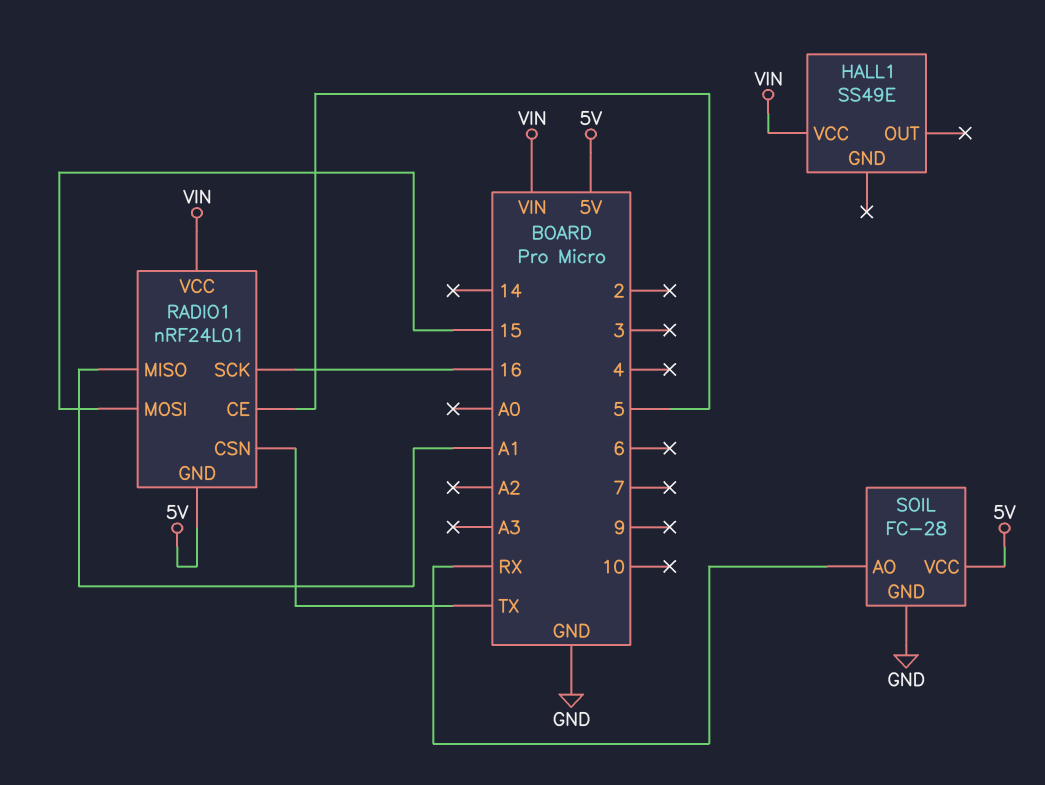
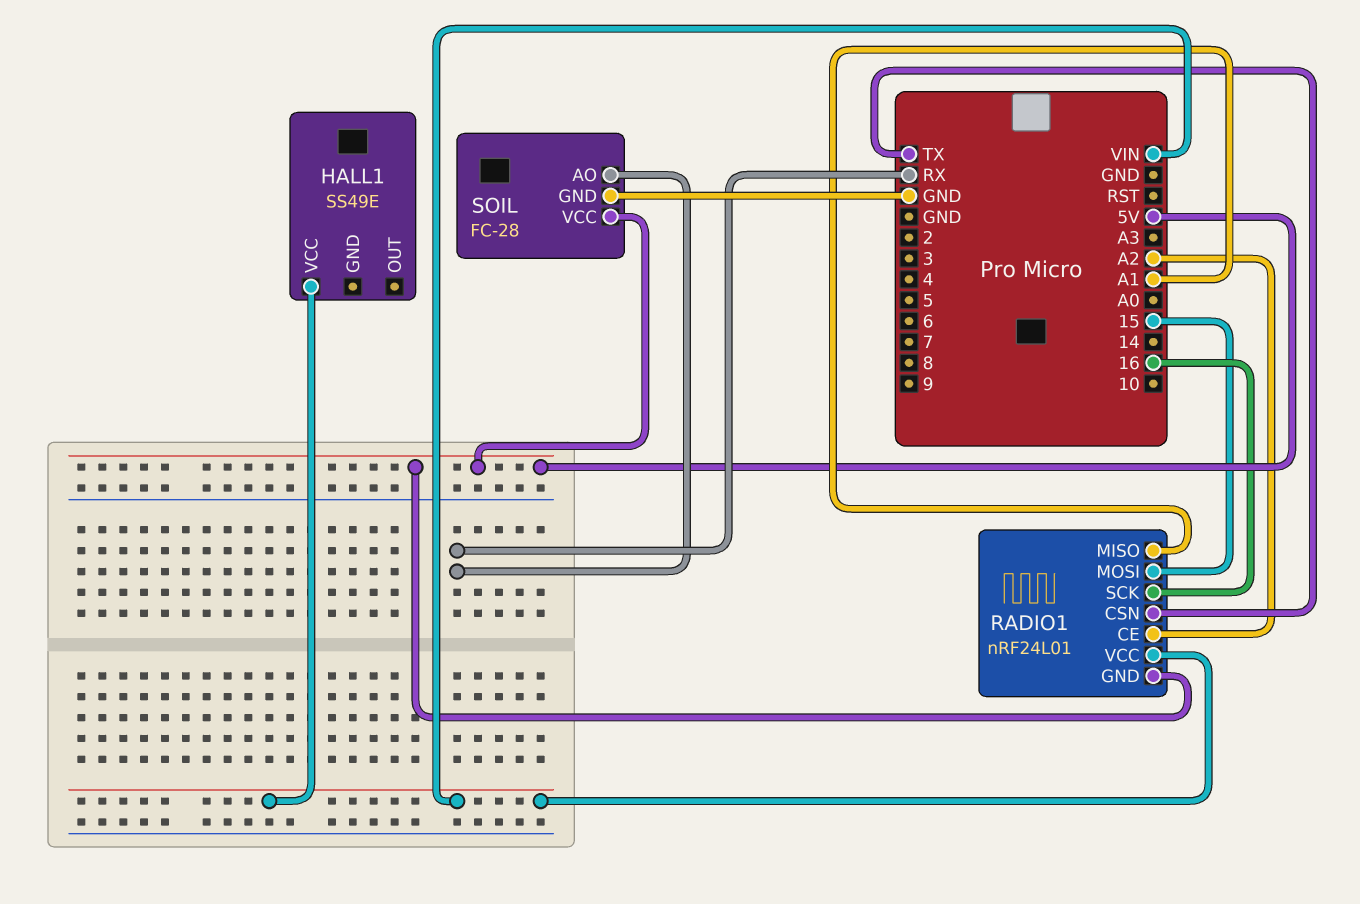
RADIO1 pin CE: 5 -> A2

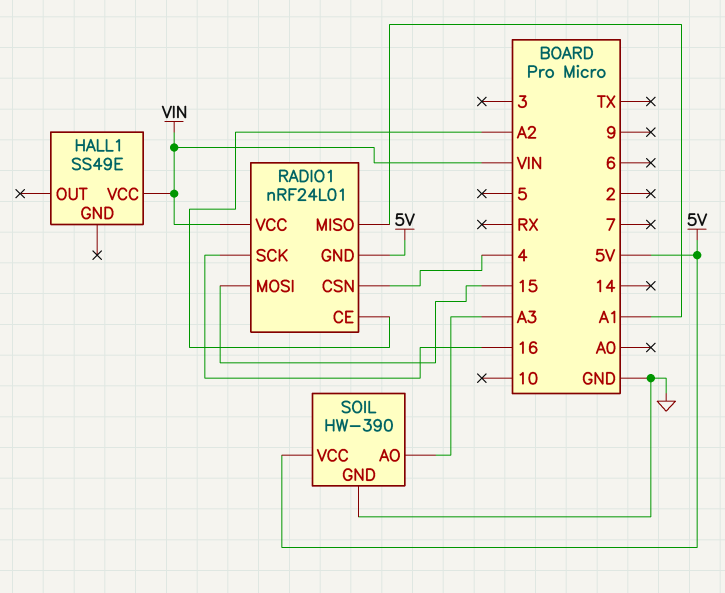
RADIO1 pin CSN: TX -> 4
SOIL: FC-28 -> HW-390
SOIL pin AO: RX -> A3

